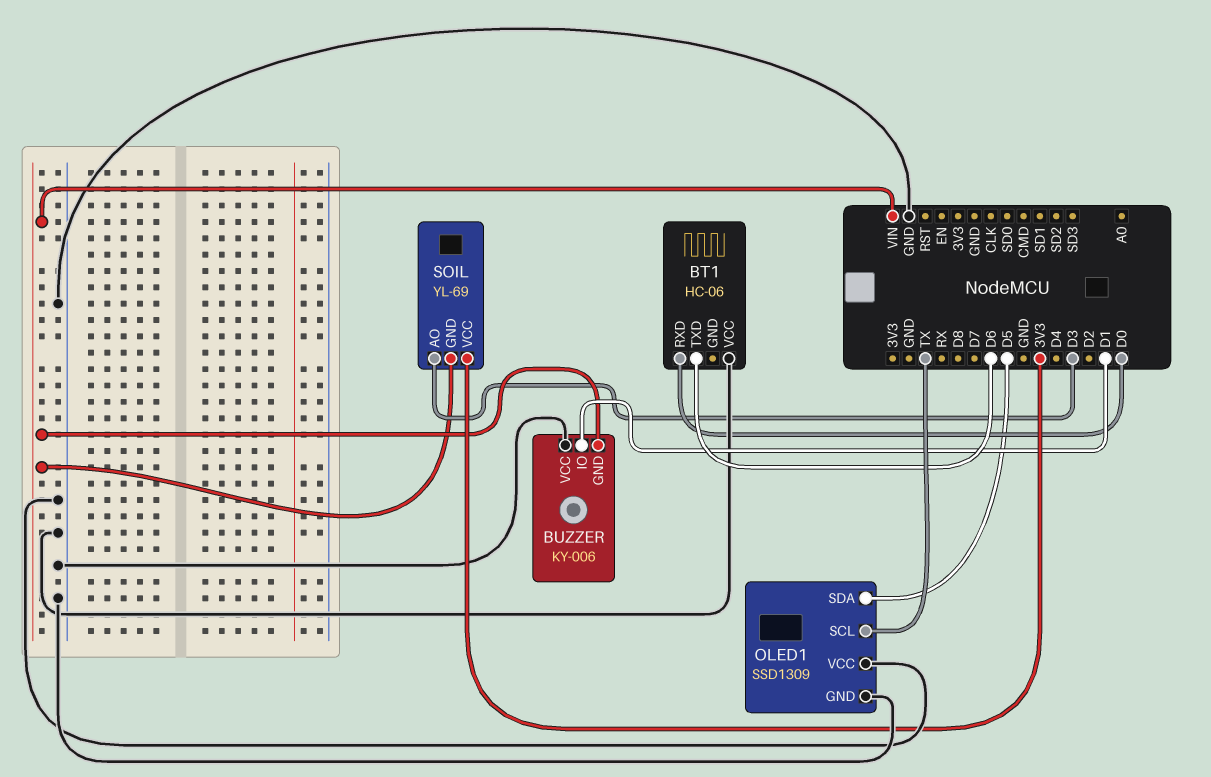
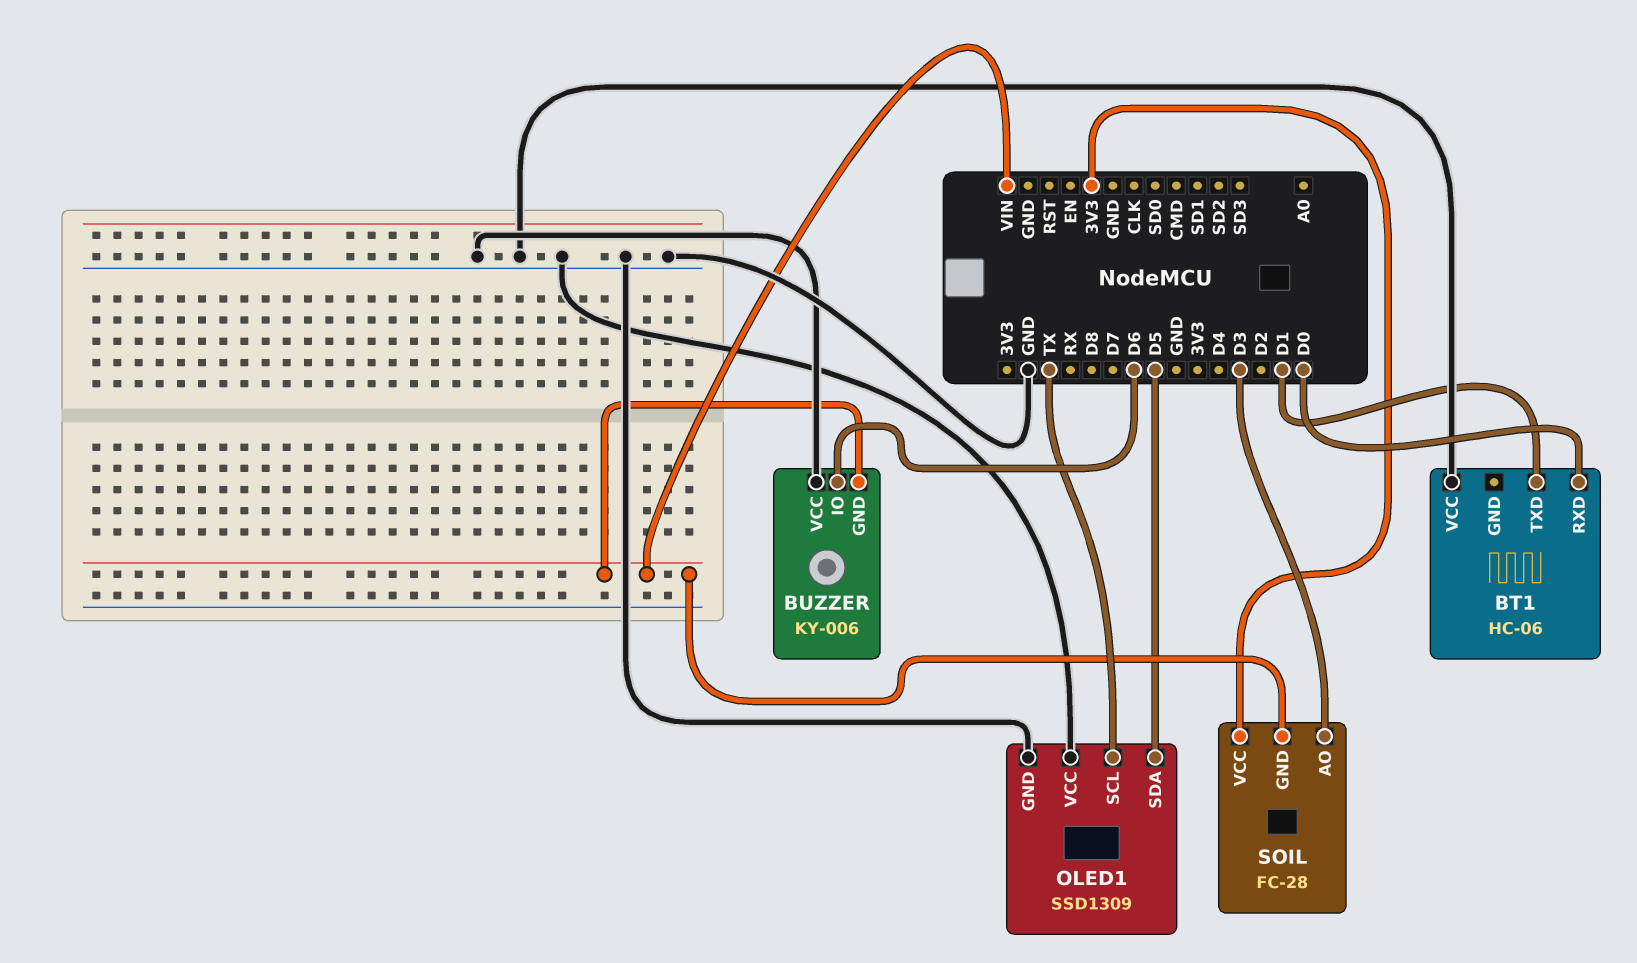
BT1 pin TXD: D6 -> D1
BUZZER pin IO: D1 -> D6
SOIL: YL-69 -> FC-28

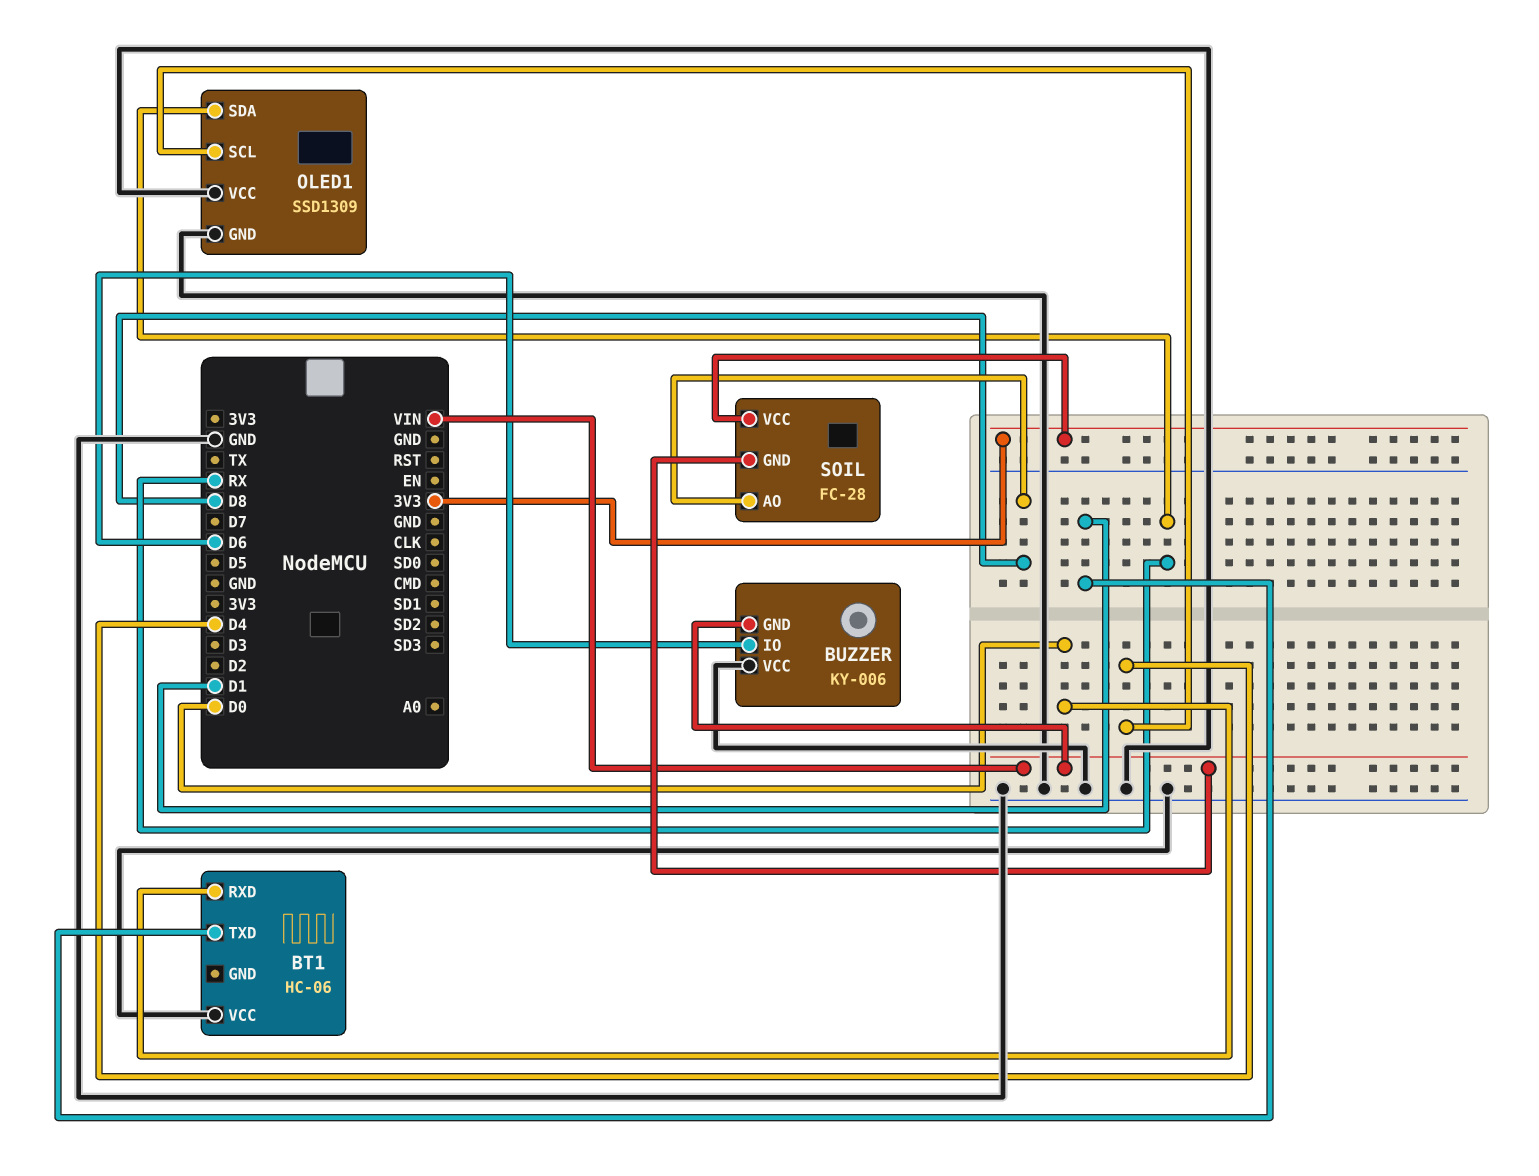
OLED1 pin SCL: TX -> D4
OLED1 pin SDA: D5 -> RX
SOIL pin AO: D3 -> D8

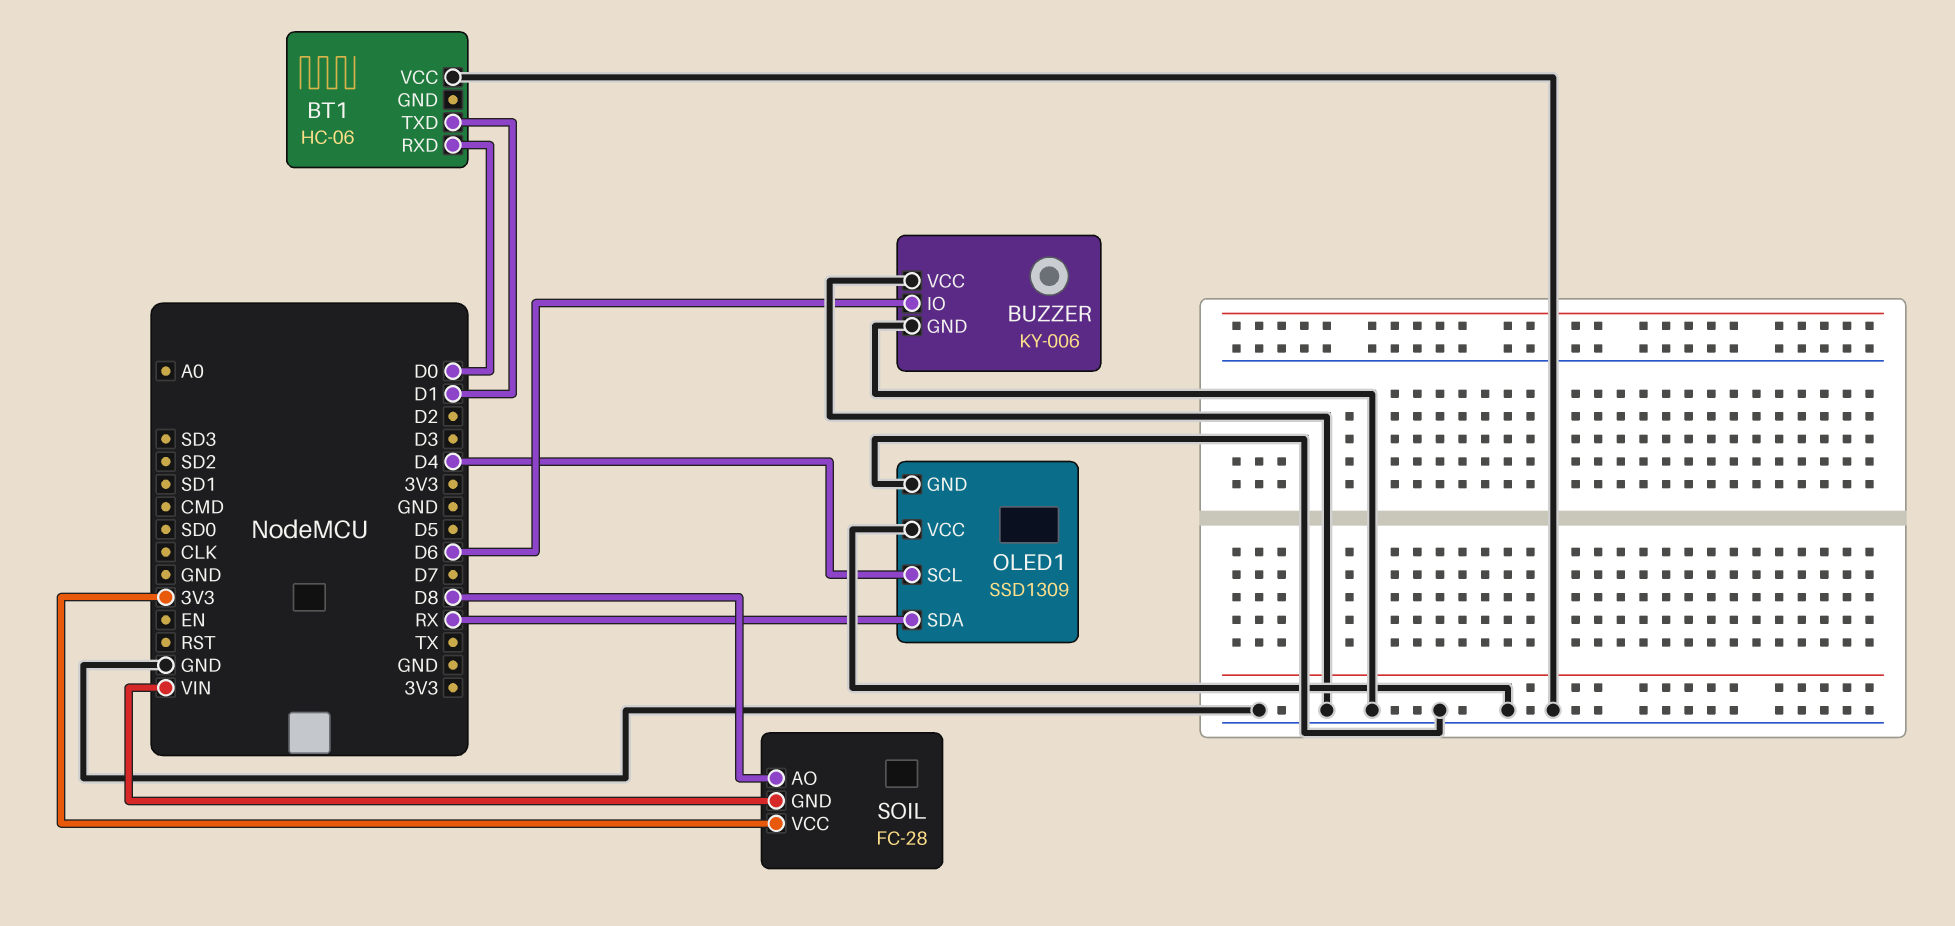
BUZZER pin GND: VIN -> GND

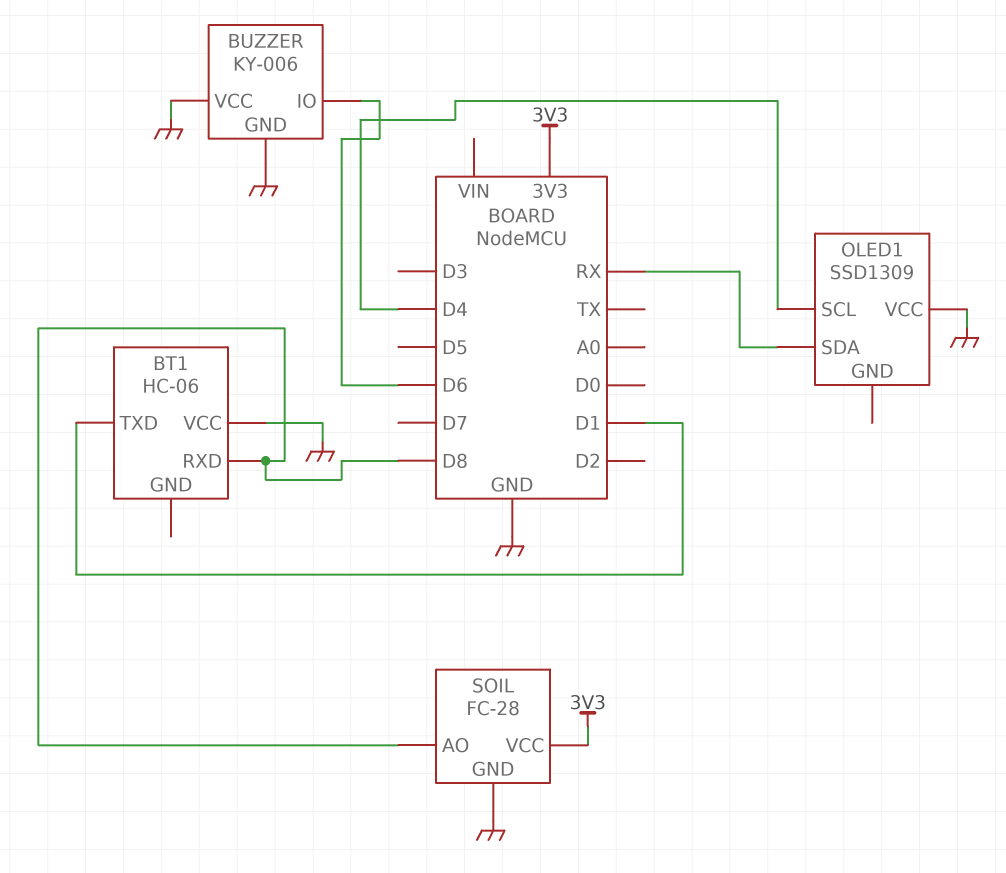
BT1 pin RXD: D0 -> D8
OLED1 pin GND: GND -> none
SOIL pin GND: VIN -> GND

